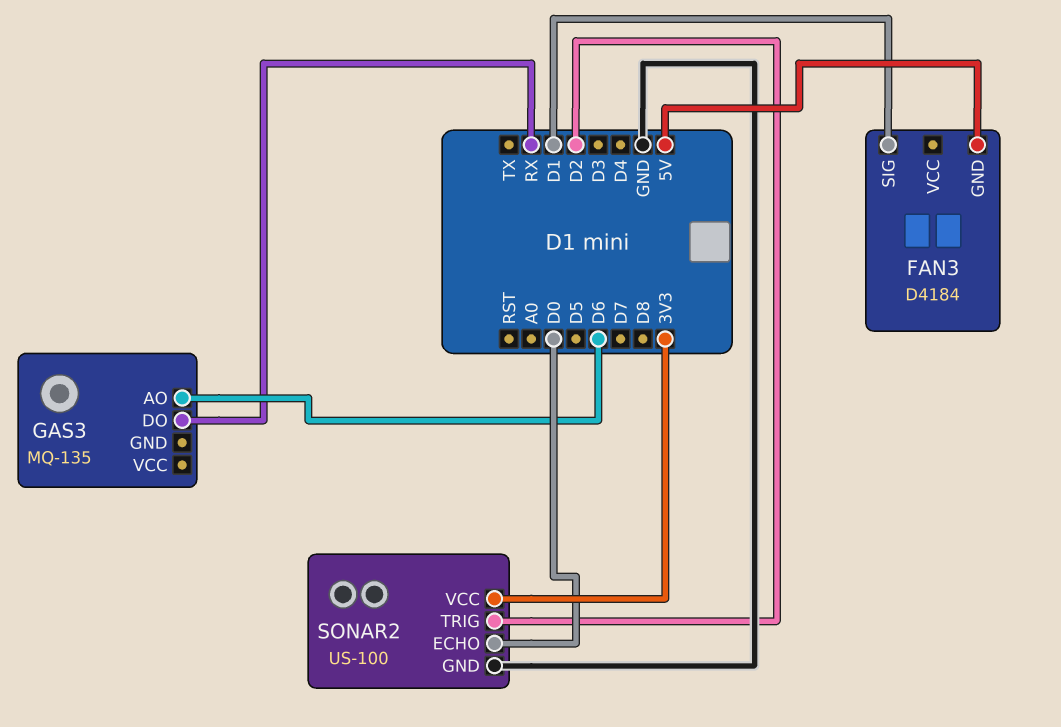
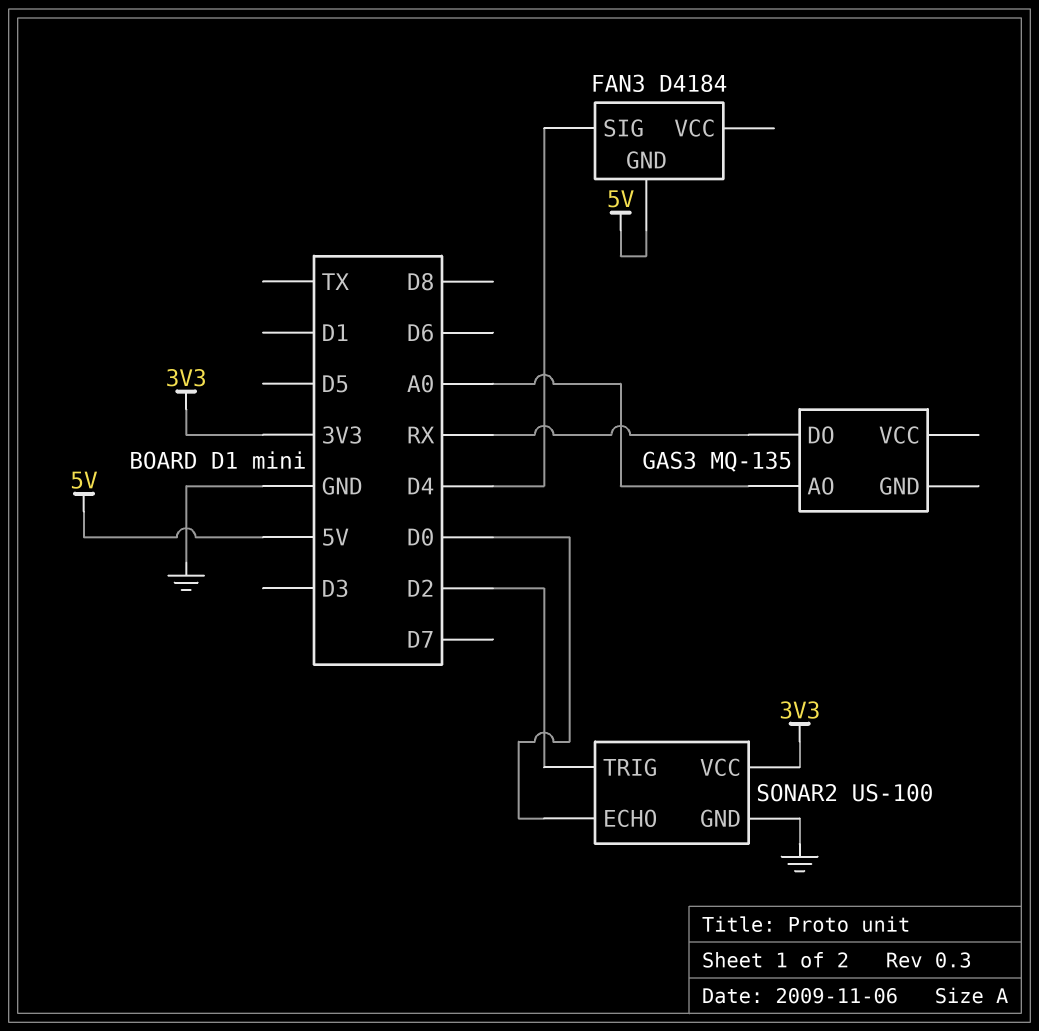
FAN3 pin SIG: D1 -> D4
GAS3 pin AO: D6 -> A0

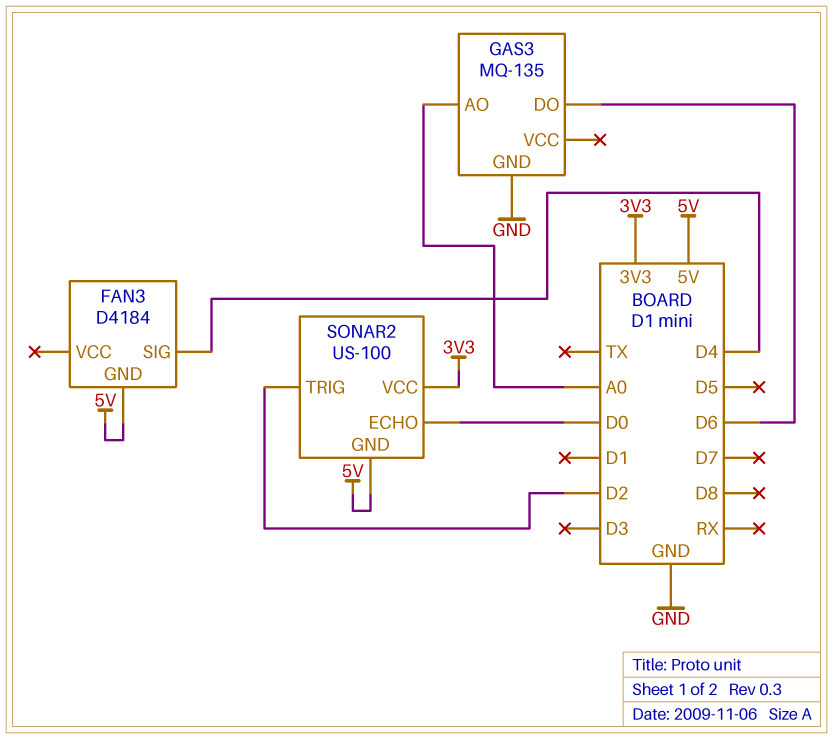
GAS3 pin DO: RX -> D6
GAS3 pin GND: none -> GND
SONAR2 pin GND: GND -> 5V

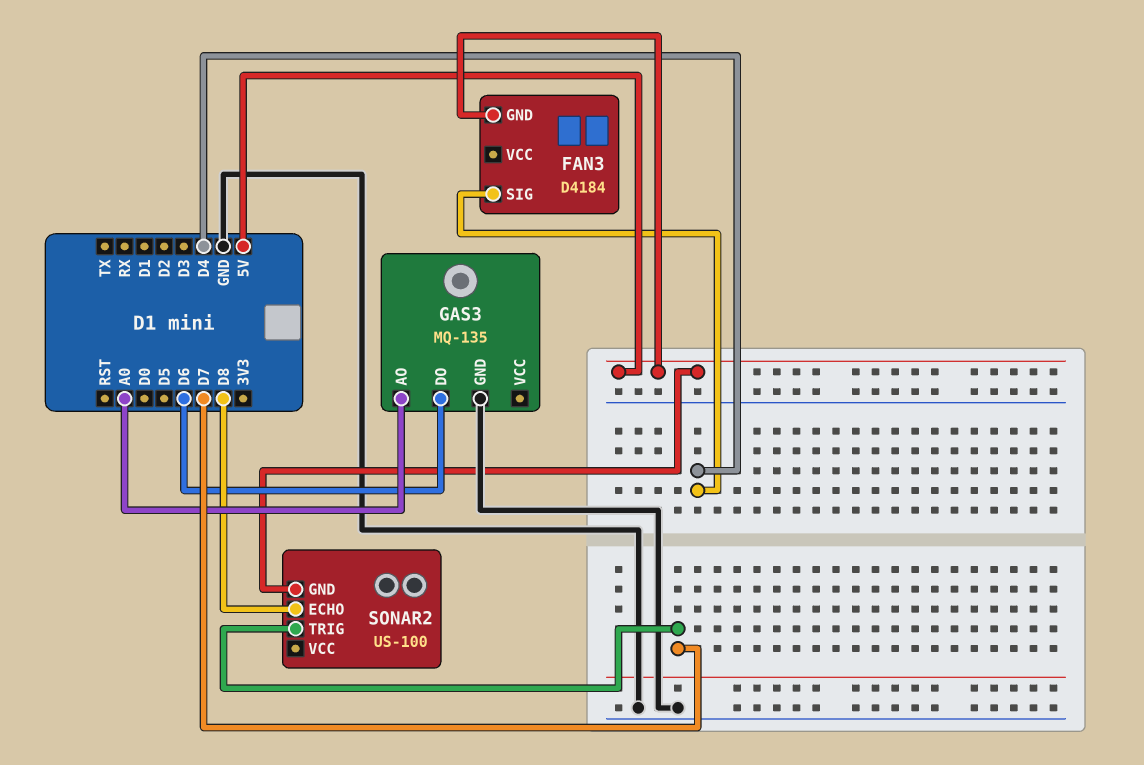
SONAR2 pin ECHO: D0 -> D8
SONAR2 pin TRIG: D2 -> D7
SONAR2 pin VCC: 3V3 -> none

